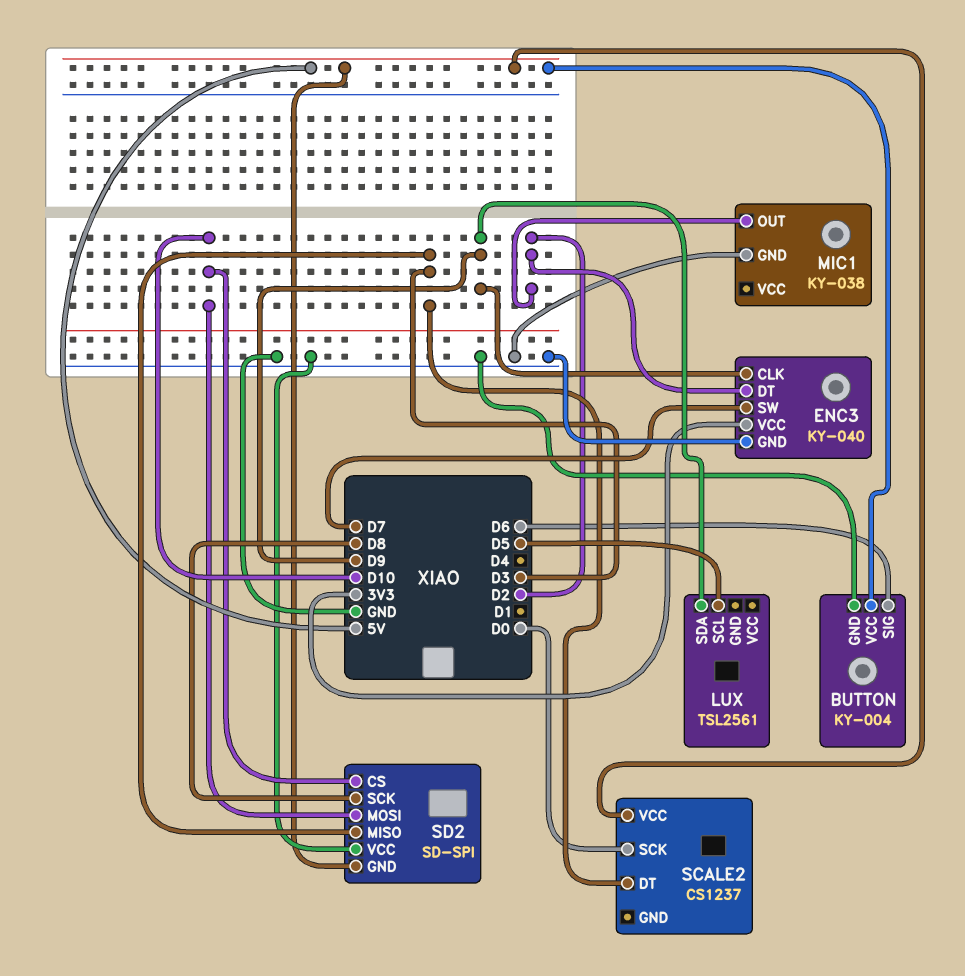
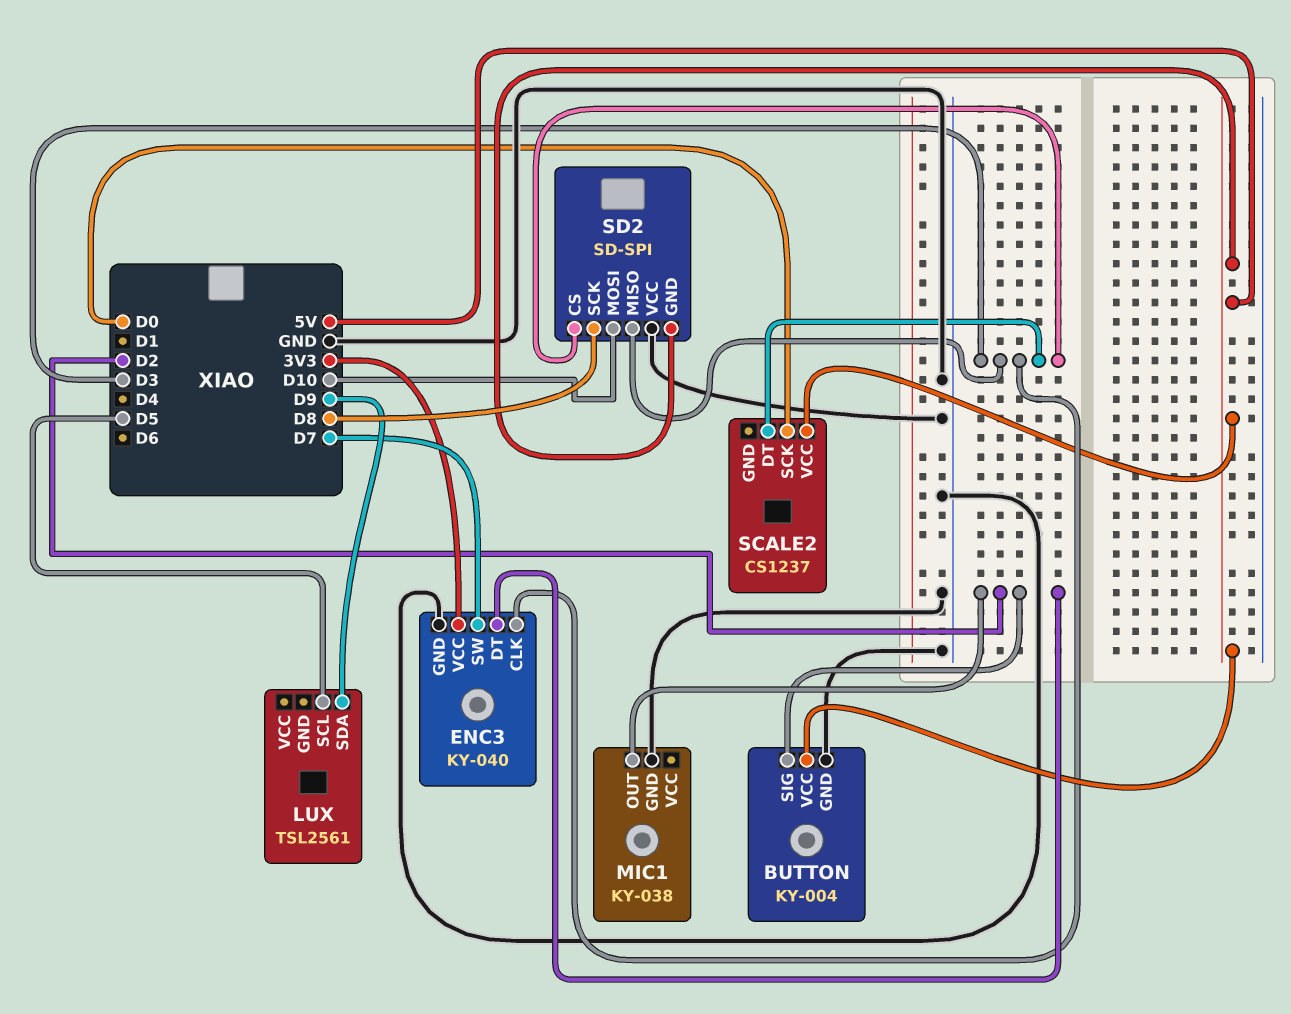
BUTTON pin SIG: D6 -> D2
ENC3 pin CLK: D9 -> D3
SD2 pin CS: D10 -> D3

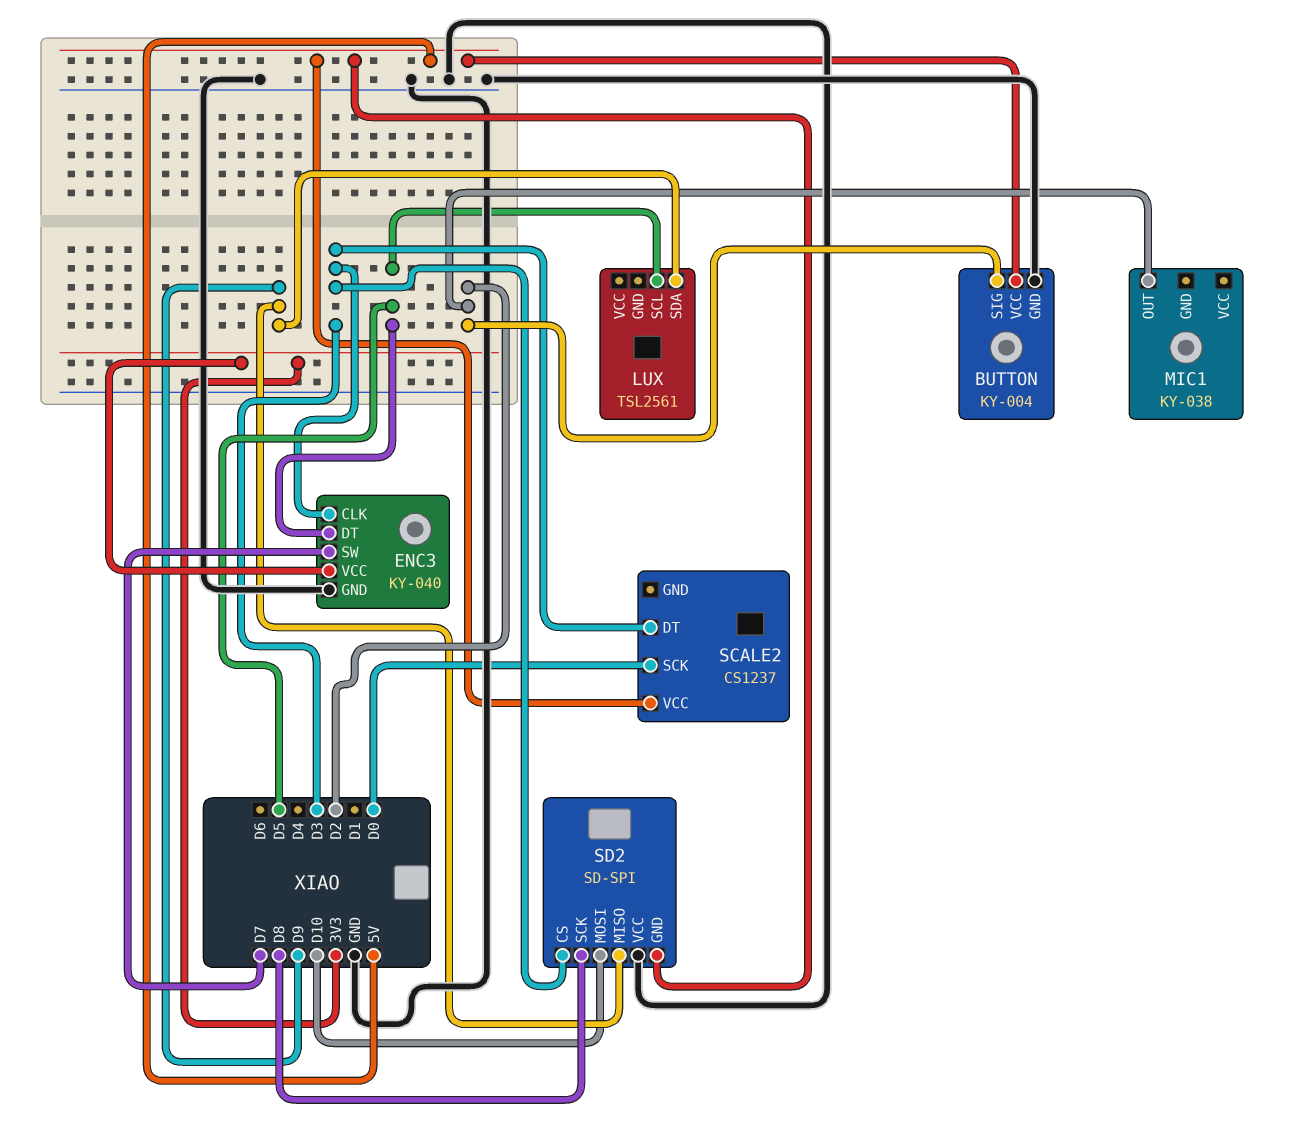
ENC3 pin DT: D2 -> D5
MIC1 pin GND: GND -> none
SD2 pin MISO: D3 -> D9

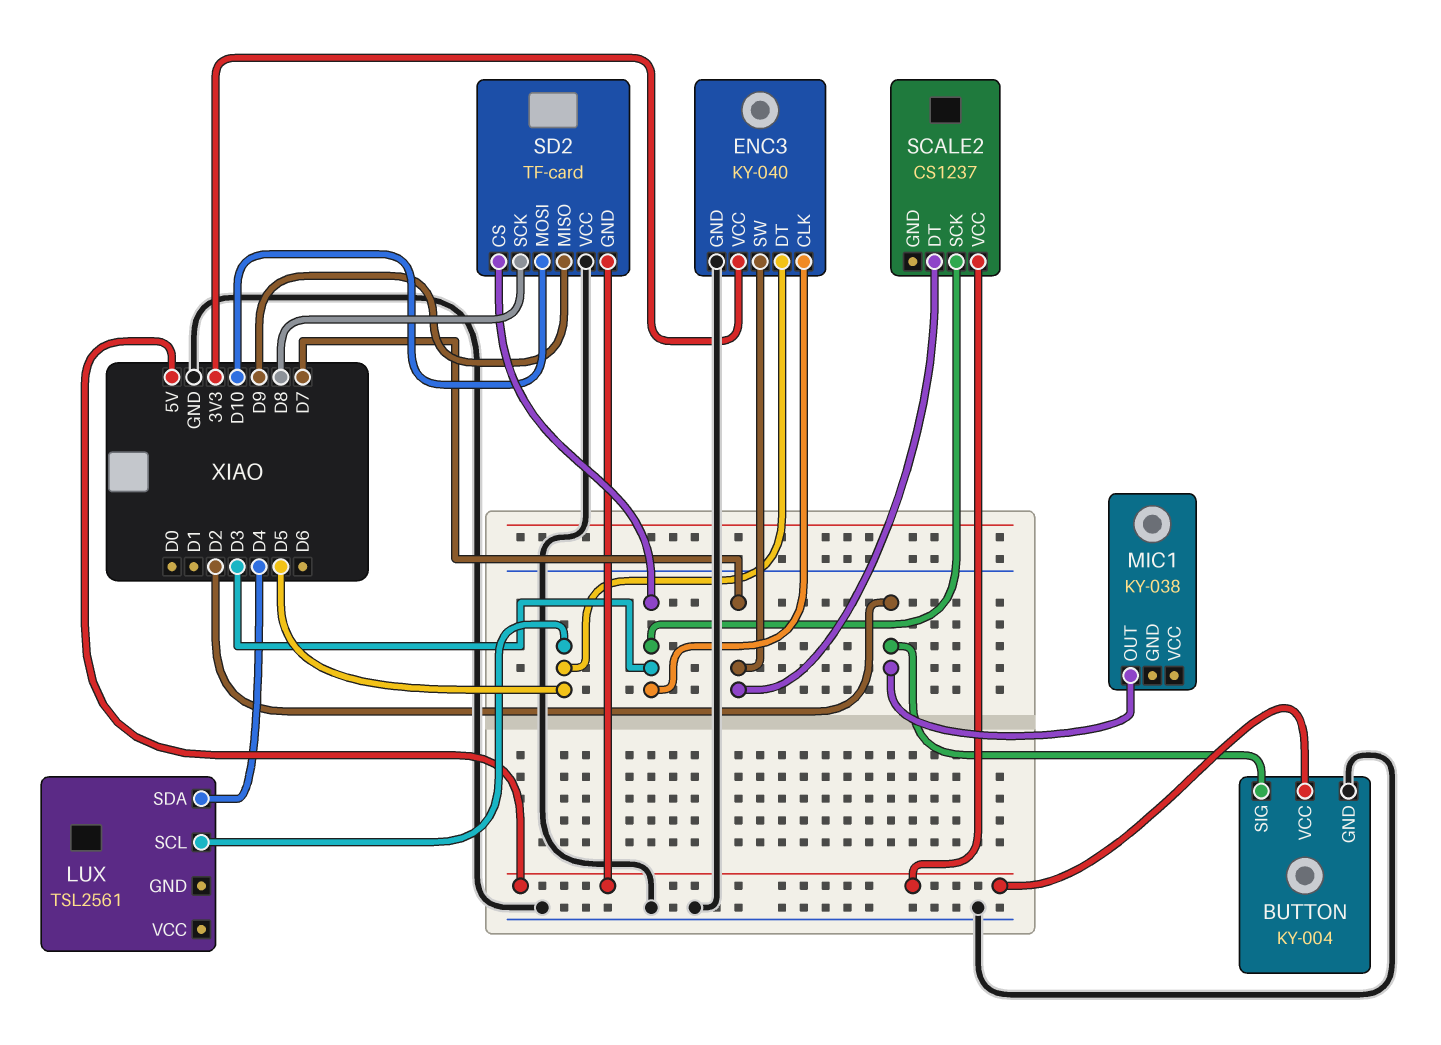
LUX pin SDA: D9 -> D4
SCALE2 pin DT: D3 -> D7
SCALE2 pin SCK: D0 -> D3
SD2: SD-SPI -> TF-card

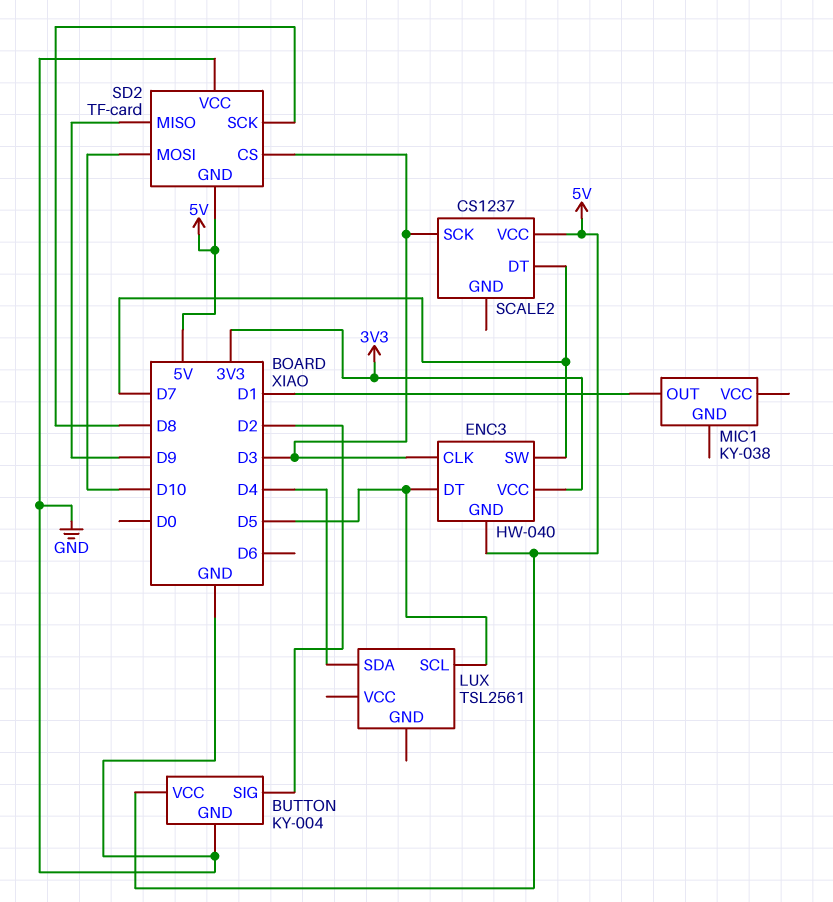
ENC3: KY-040 -> HW-040
ENC3 pin GND: GND -> 5V
MIC1 pin OUT: D2 -> D1

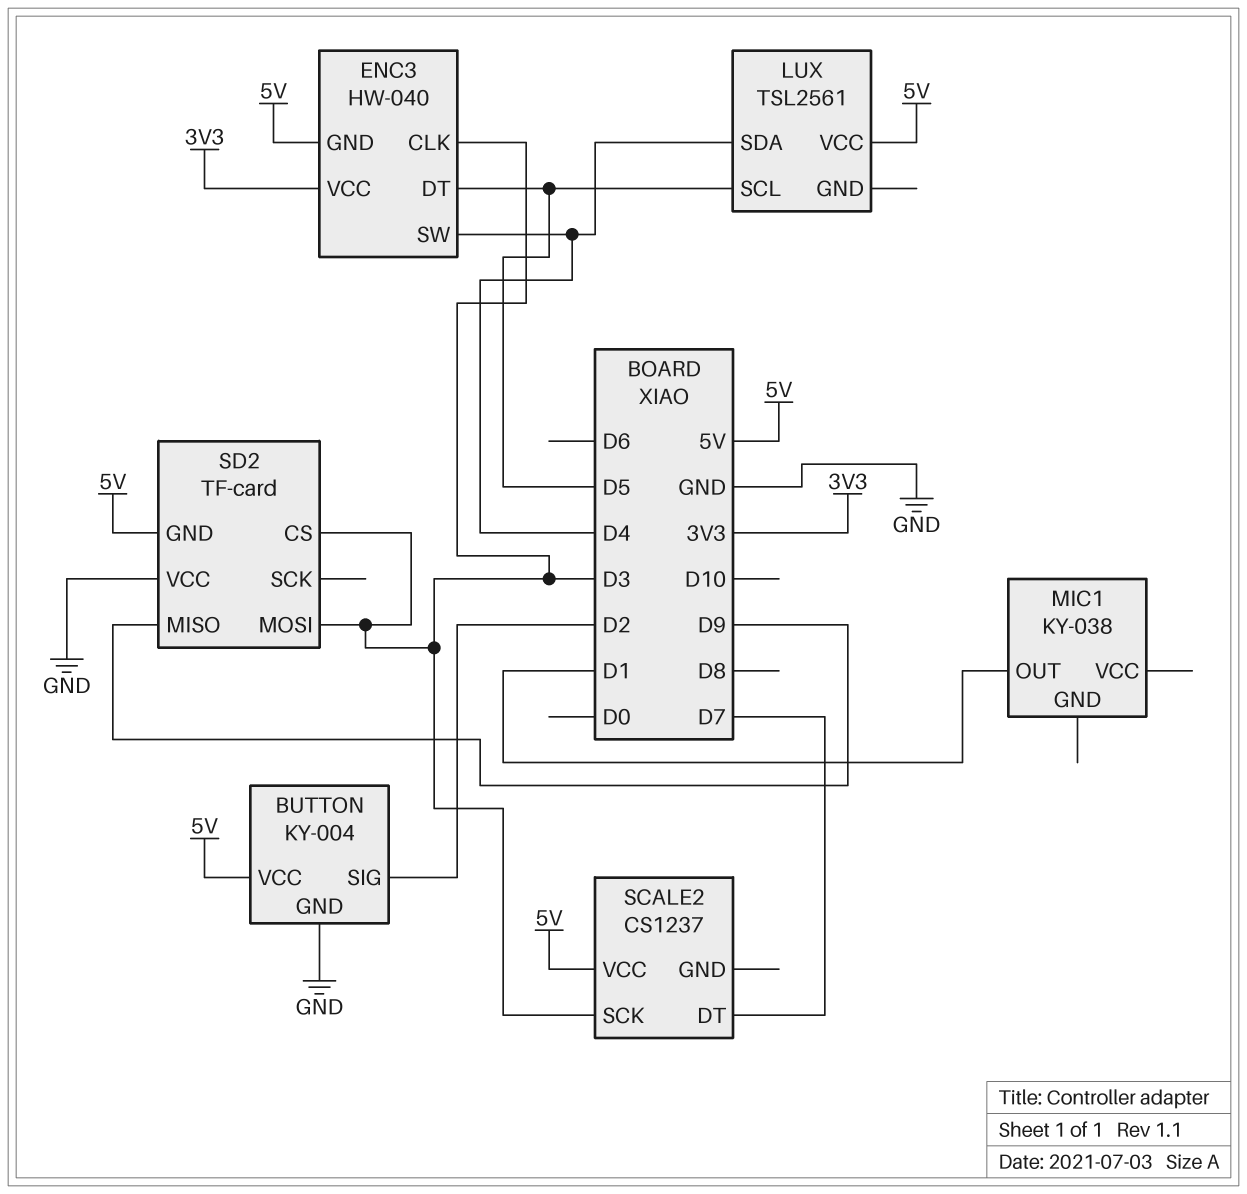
ENC3 pin SW: D7 -> D4
LUX pin VCC: none -> 5V
SD2 pin MOSI: D10 -> D3
SD2 pin SCK: D8 -> none

